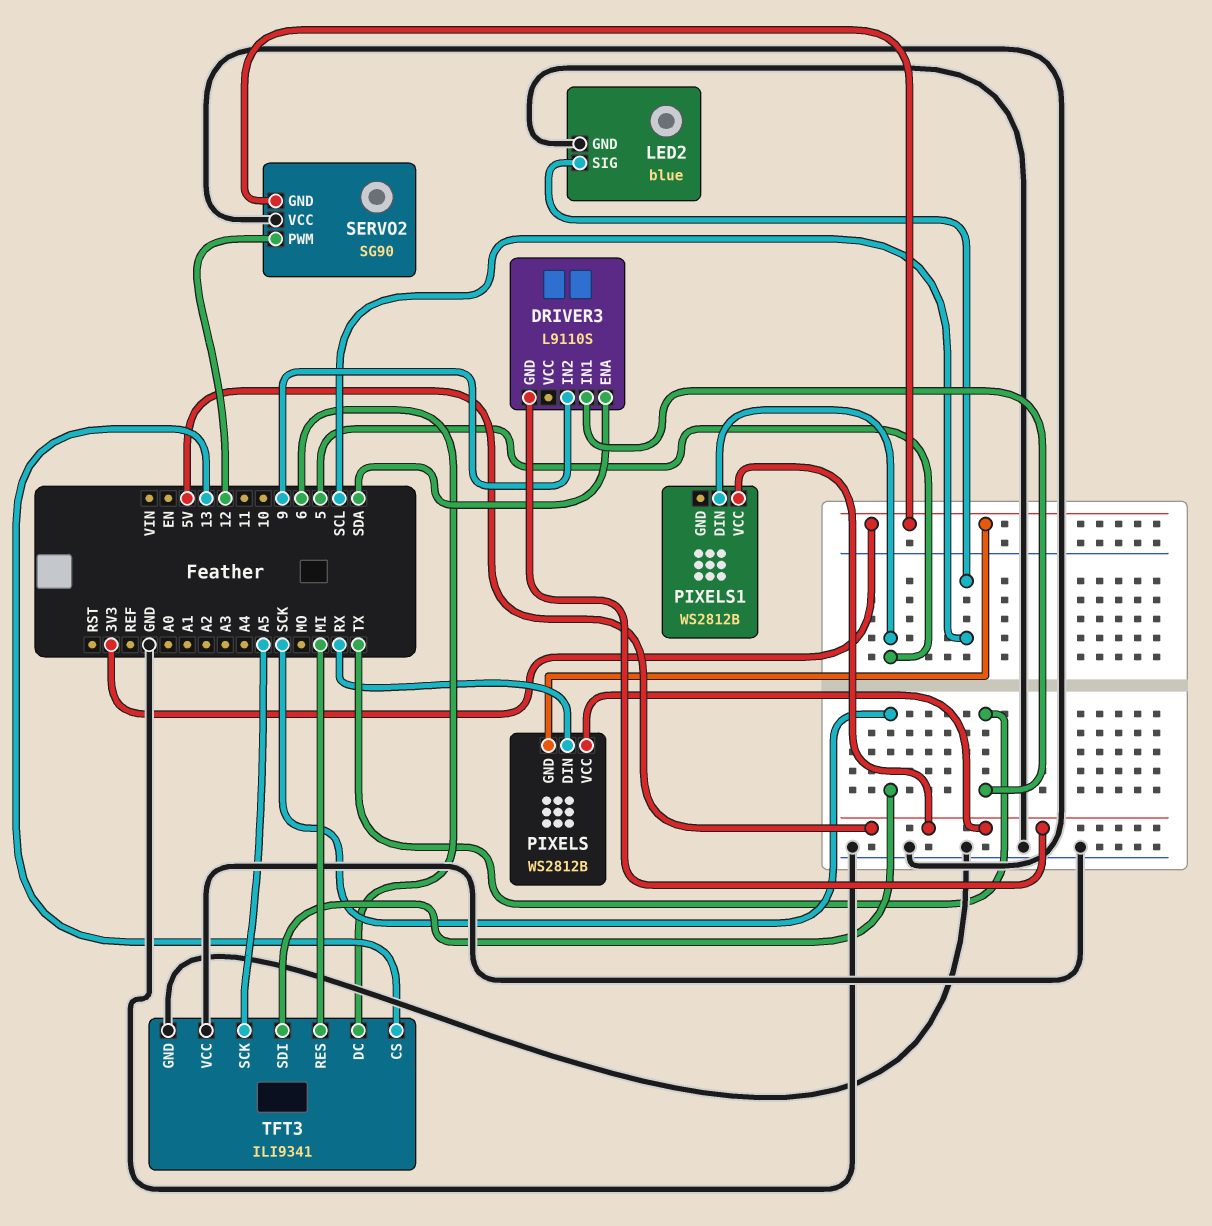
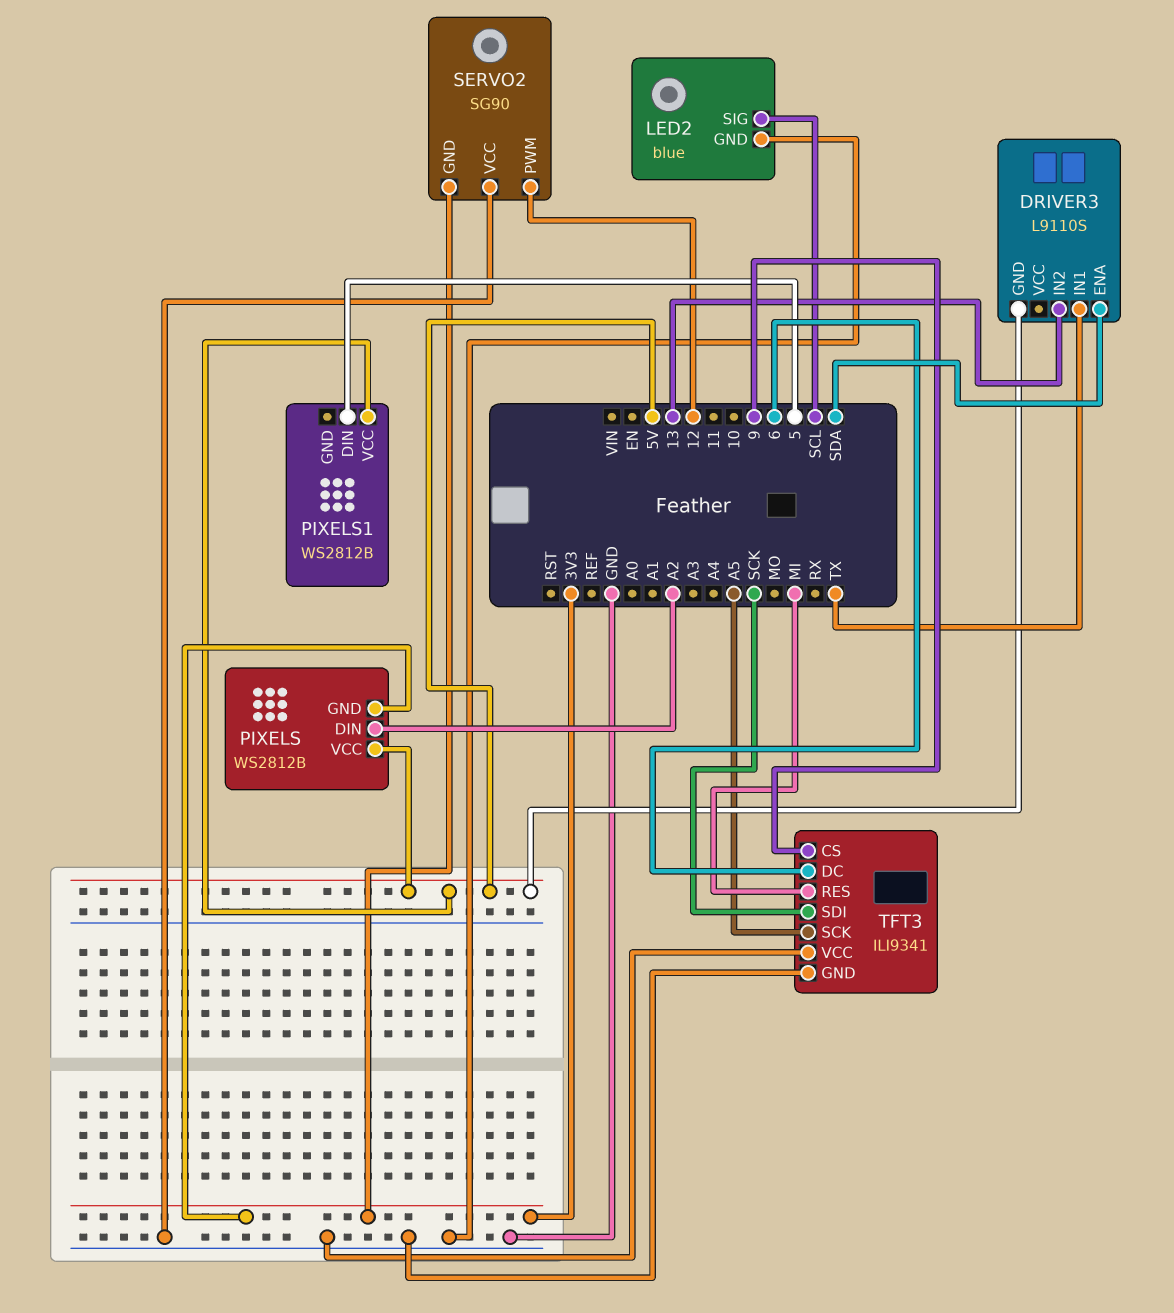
DRIVER3 pin IN2: 9 -> 13
PIXELS pin DIN: RX -> A2
TFT3 pin CS: 13 -> 9

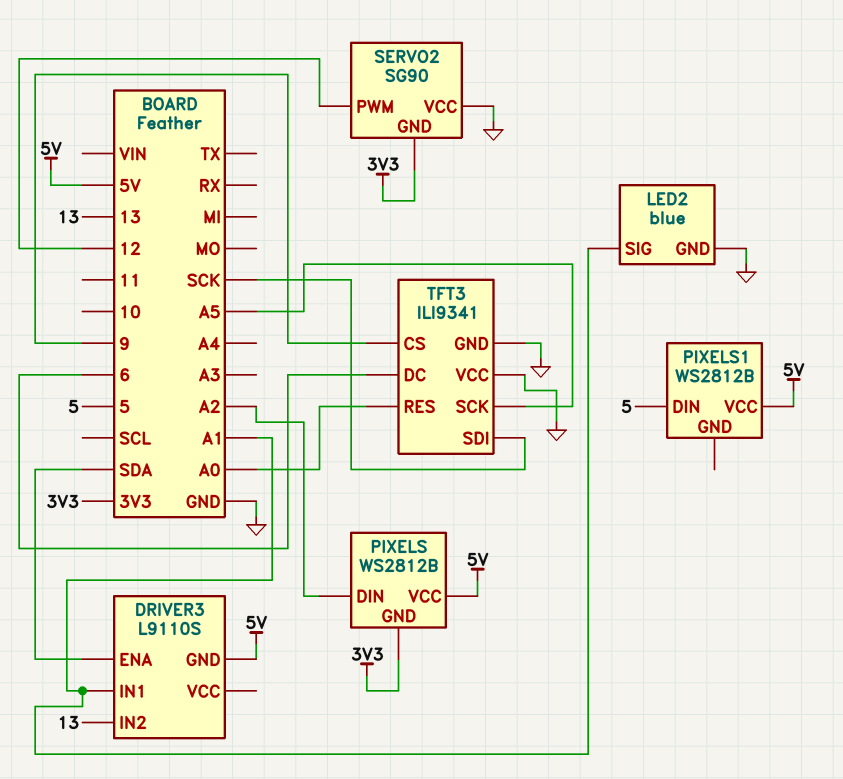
DRIVER3 pin IN1: TX -> A1
LED2 pin SIG: SCL -> A1
TFT3 pin RES: MI -> A0

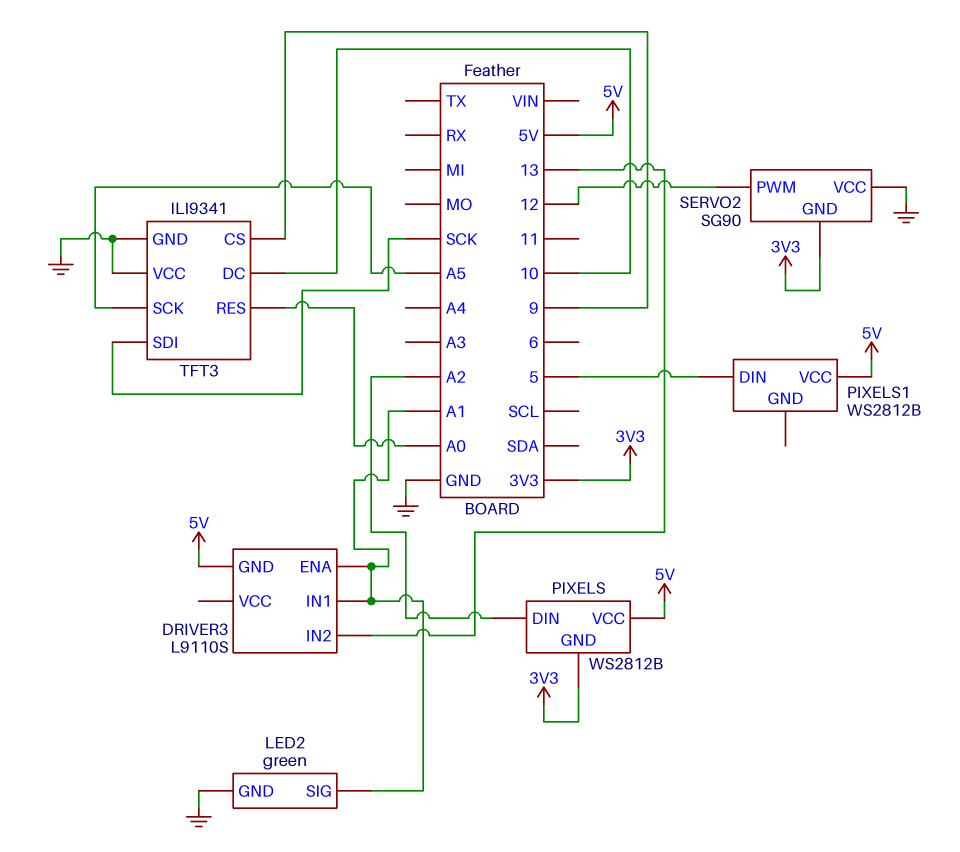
DRIVER3 pin ENA: SDA -> A1
LED2: blue -> green
TFT3 pin DC: 6 -> 10

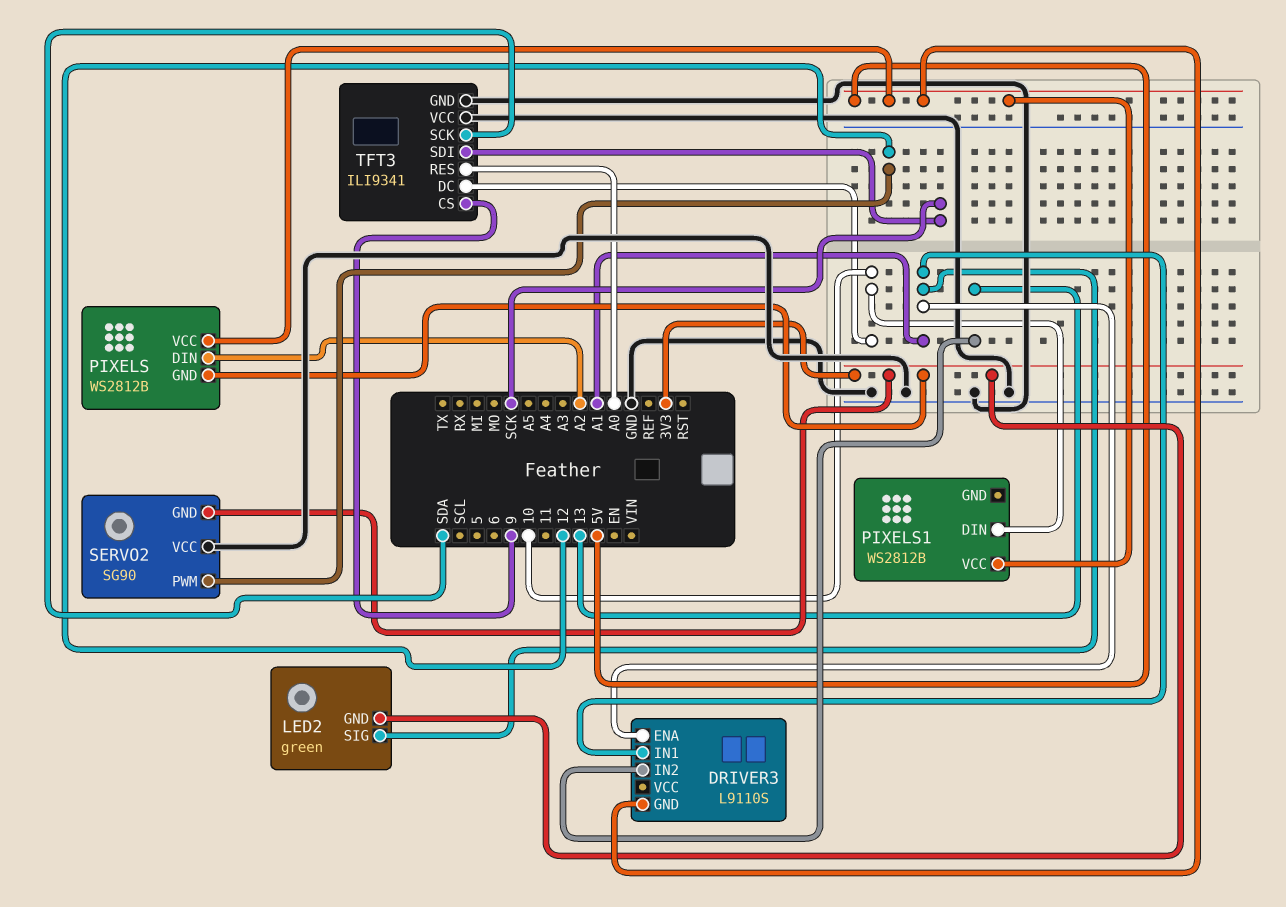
LED2 pin GND: GND -> 3V3
PIXELS1 pin DIN: 5 -> 10
TFT3 pin SCK: A5 -> SDA

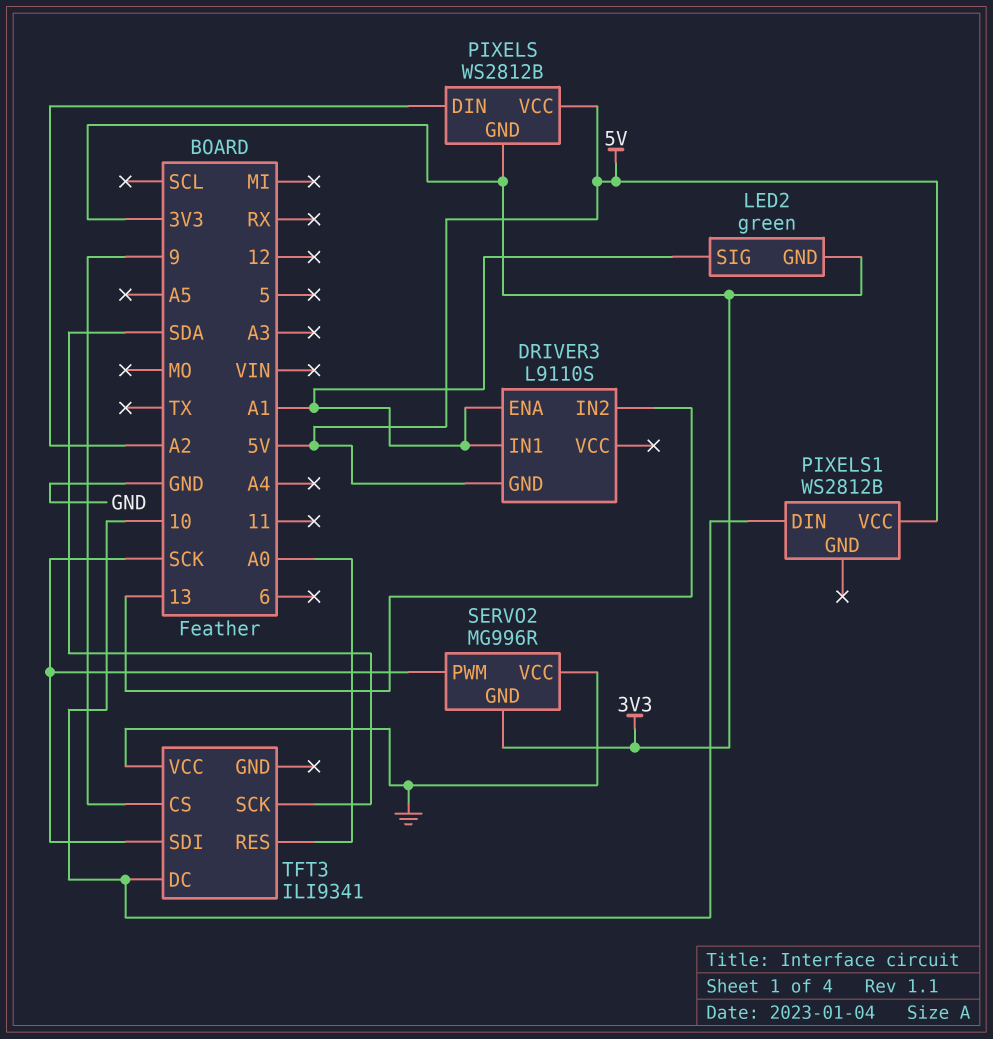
SERVO2: SG90 -> MG996R
SERVO2 pin PWM: 12 -> SCK
TFT3 pin GND: GND -> none

